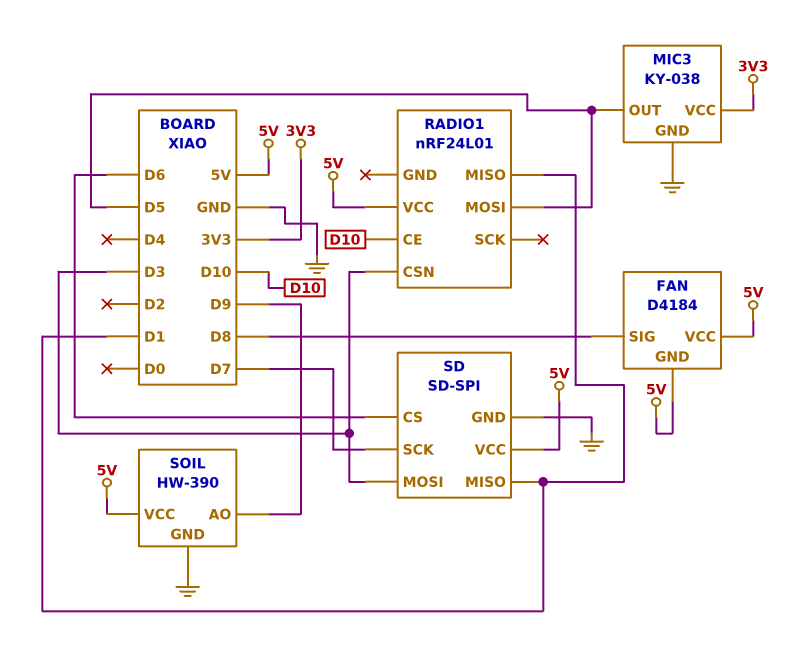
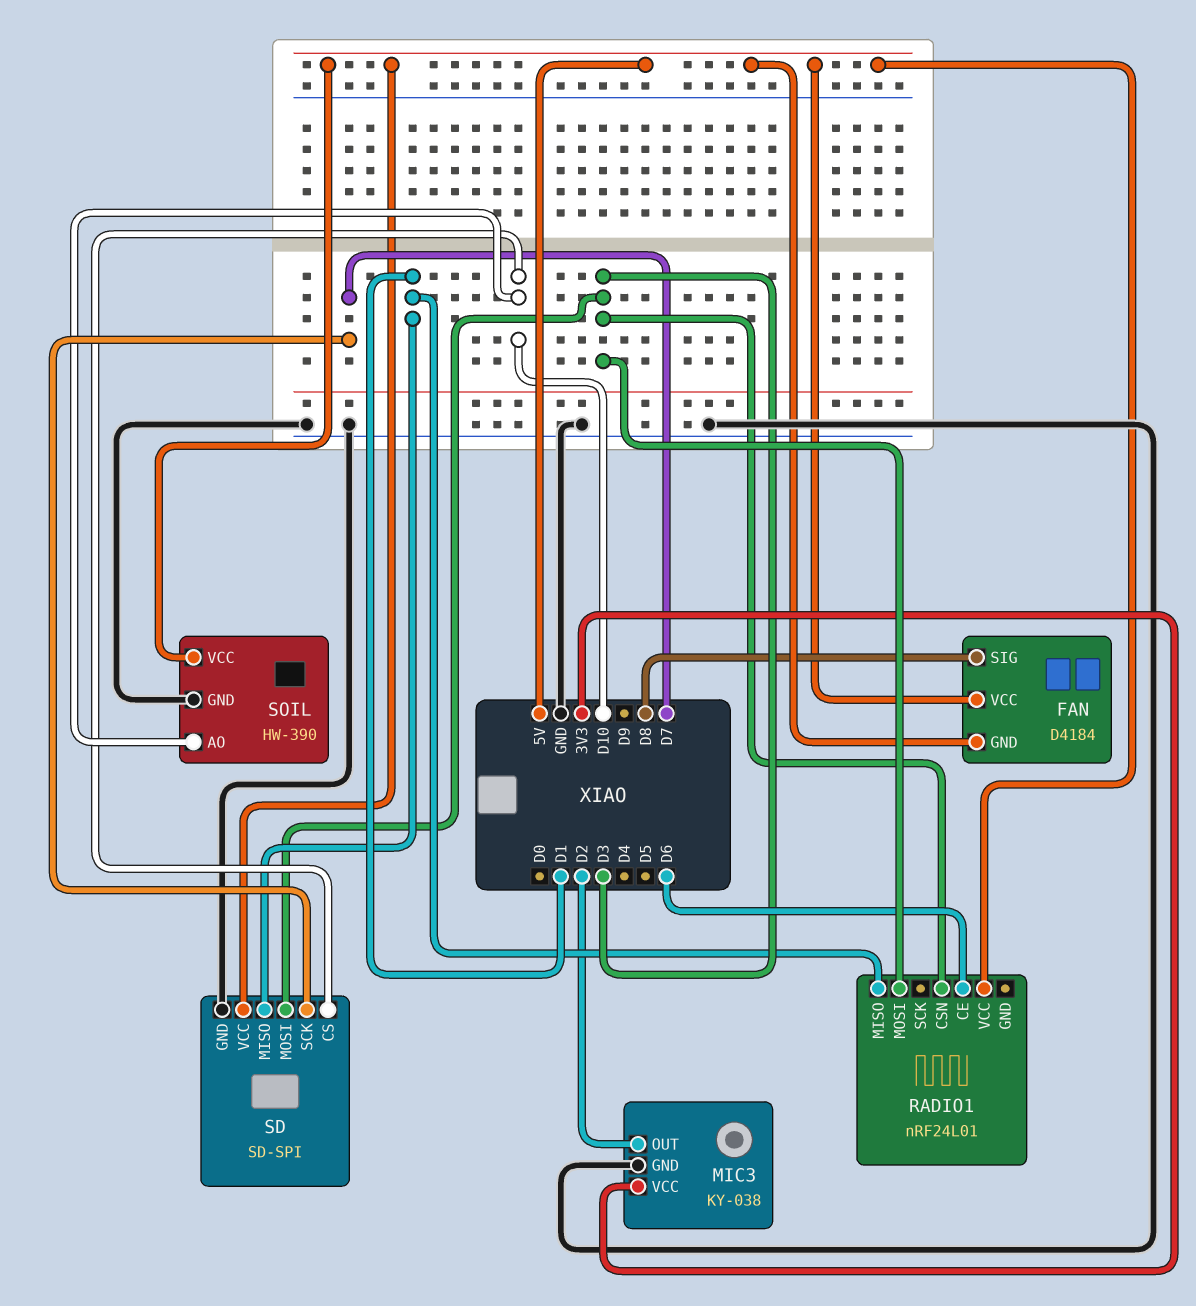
MIC3 pin OUT: D5 -> D2
RADIO1 pin CE: D10 -> D6
RADIO1 pin MOSI: D5 -> D3
SD pin CS: D6 -> D10
SOIL pin AO: D9 -> D10

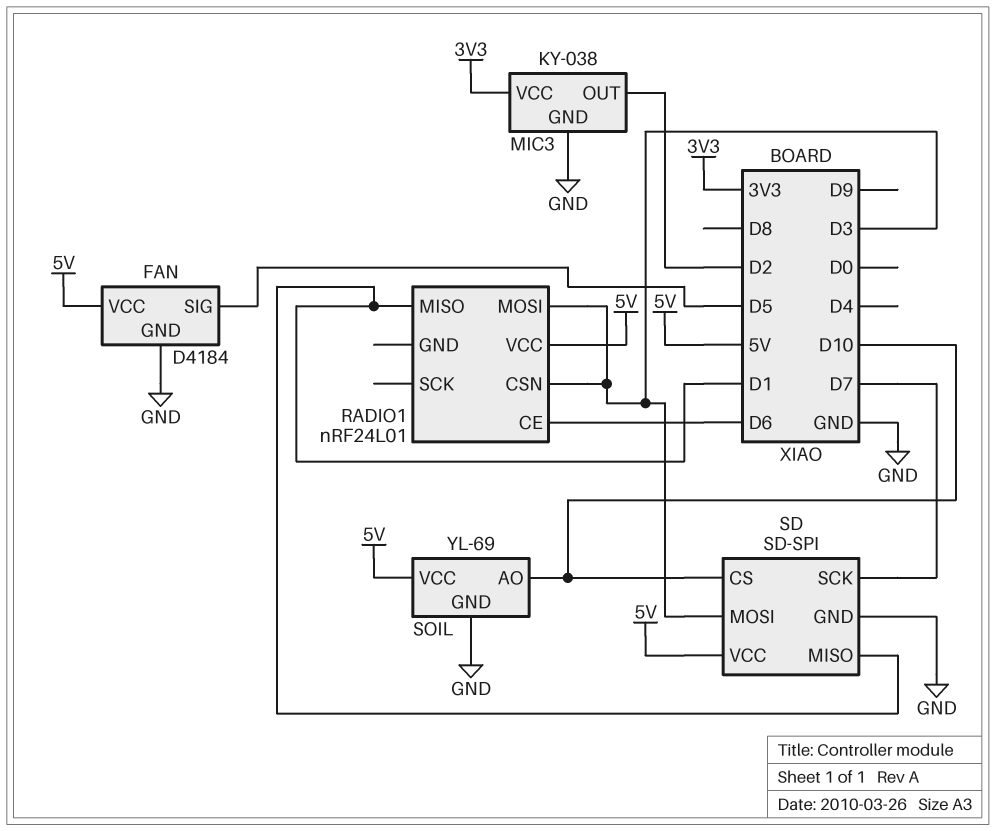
FAN pin GND: 5V -> GND
FAN pin SIG: D8 -> D5
SOIL: HW-390 -> YL-69

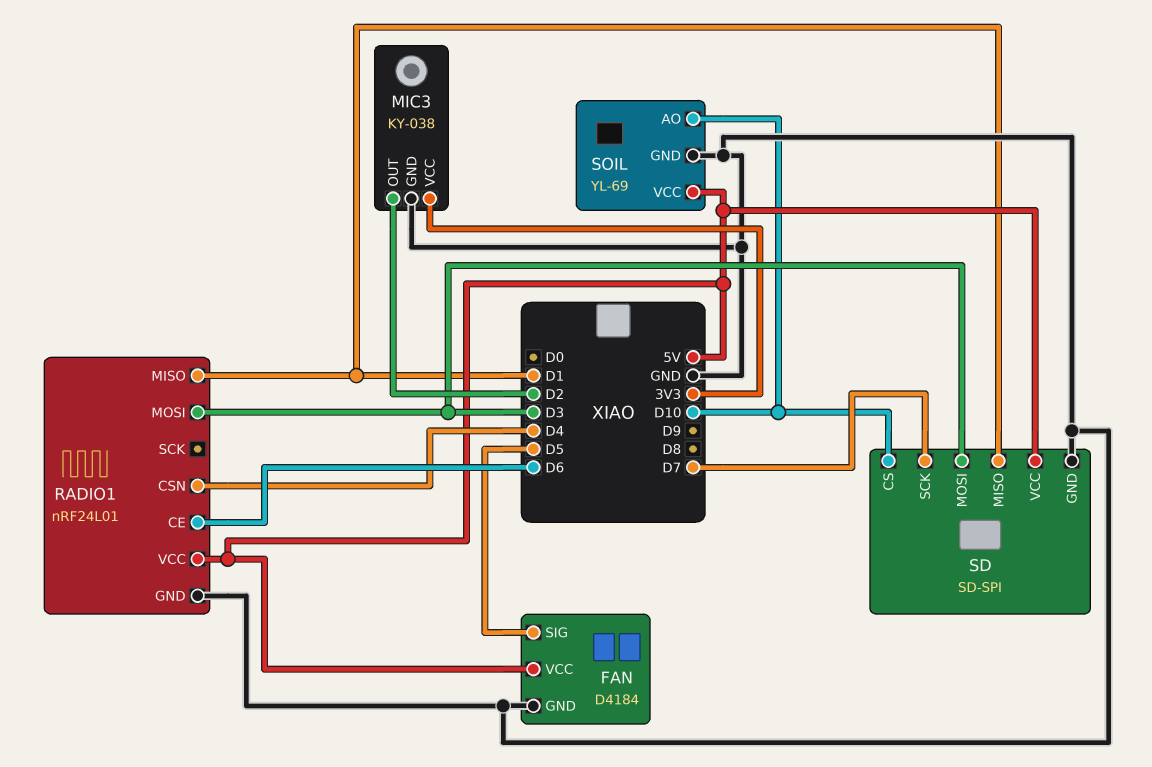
RADIO1 pin CSN: D3 -> D4
RADIO1 pin GND: none -> GND

